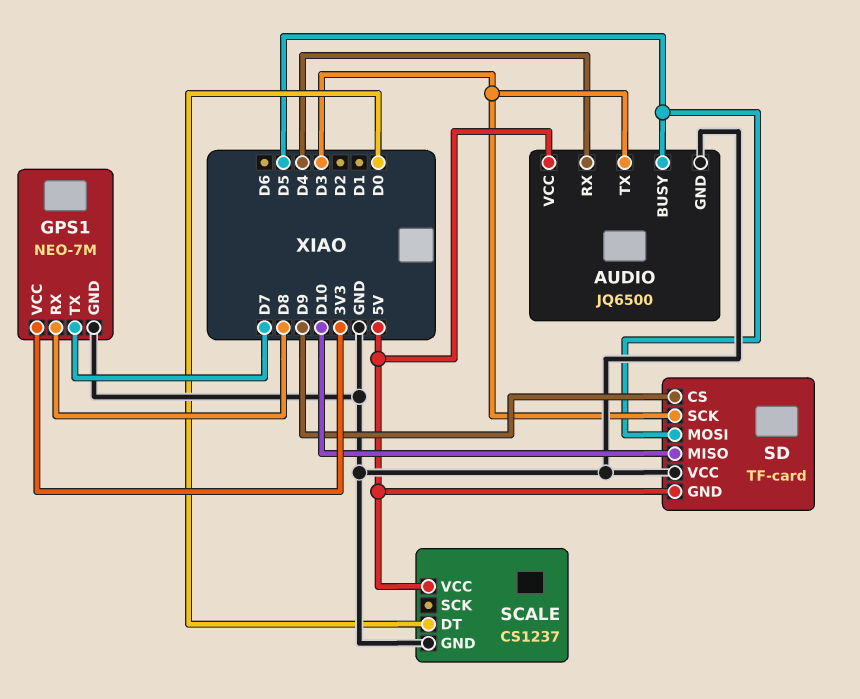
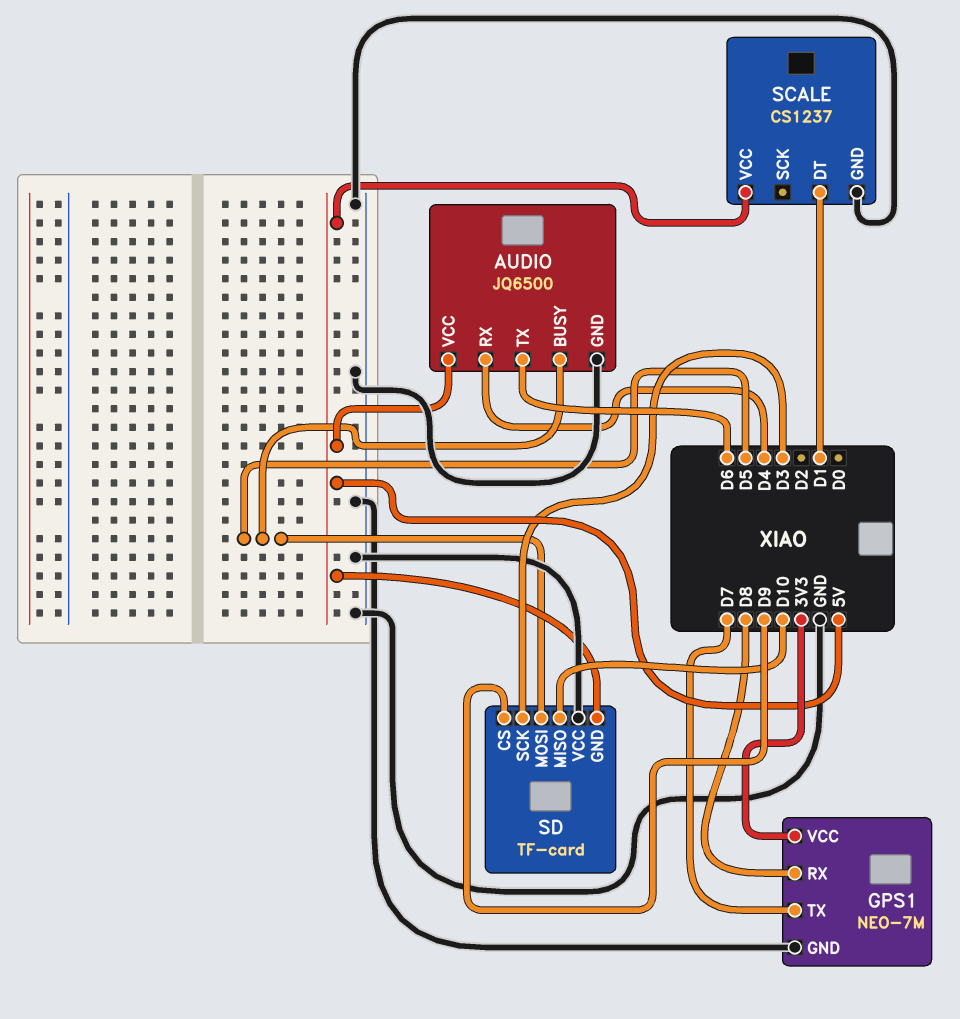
AUDIO pin TX: D3 -> D6
SCALE pin DT: D0 -> D1

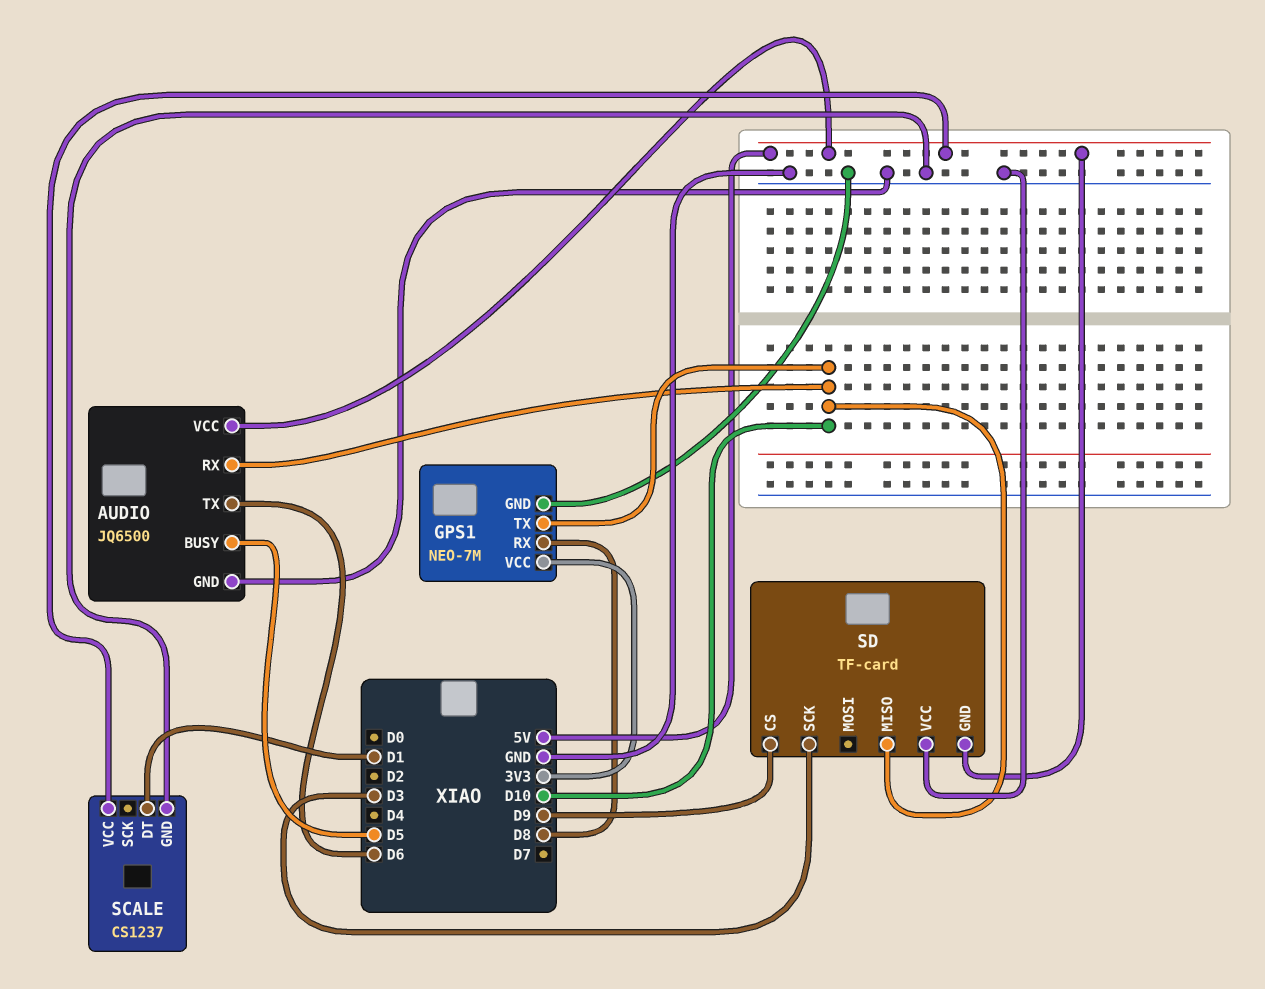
AUDIO pin RX: D4 -> D10
GPS1 pin TX: D7 -> D10
SD pin MOSI: D5 -> none

